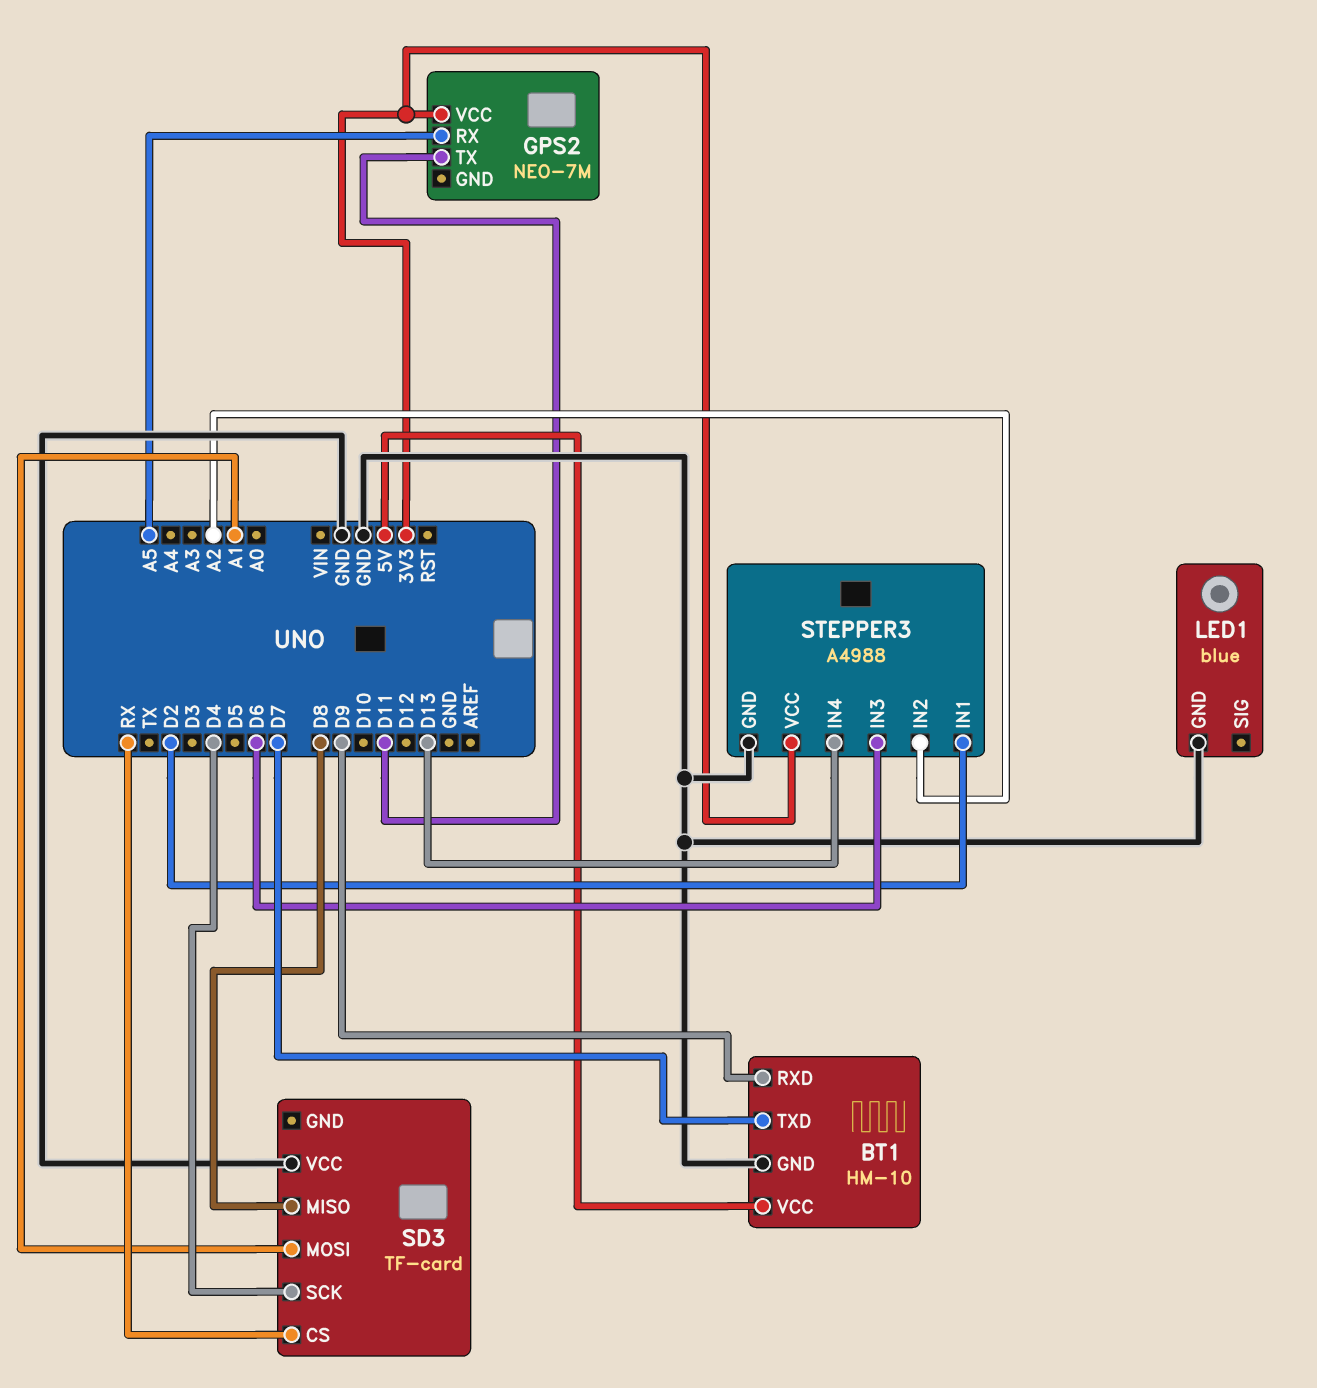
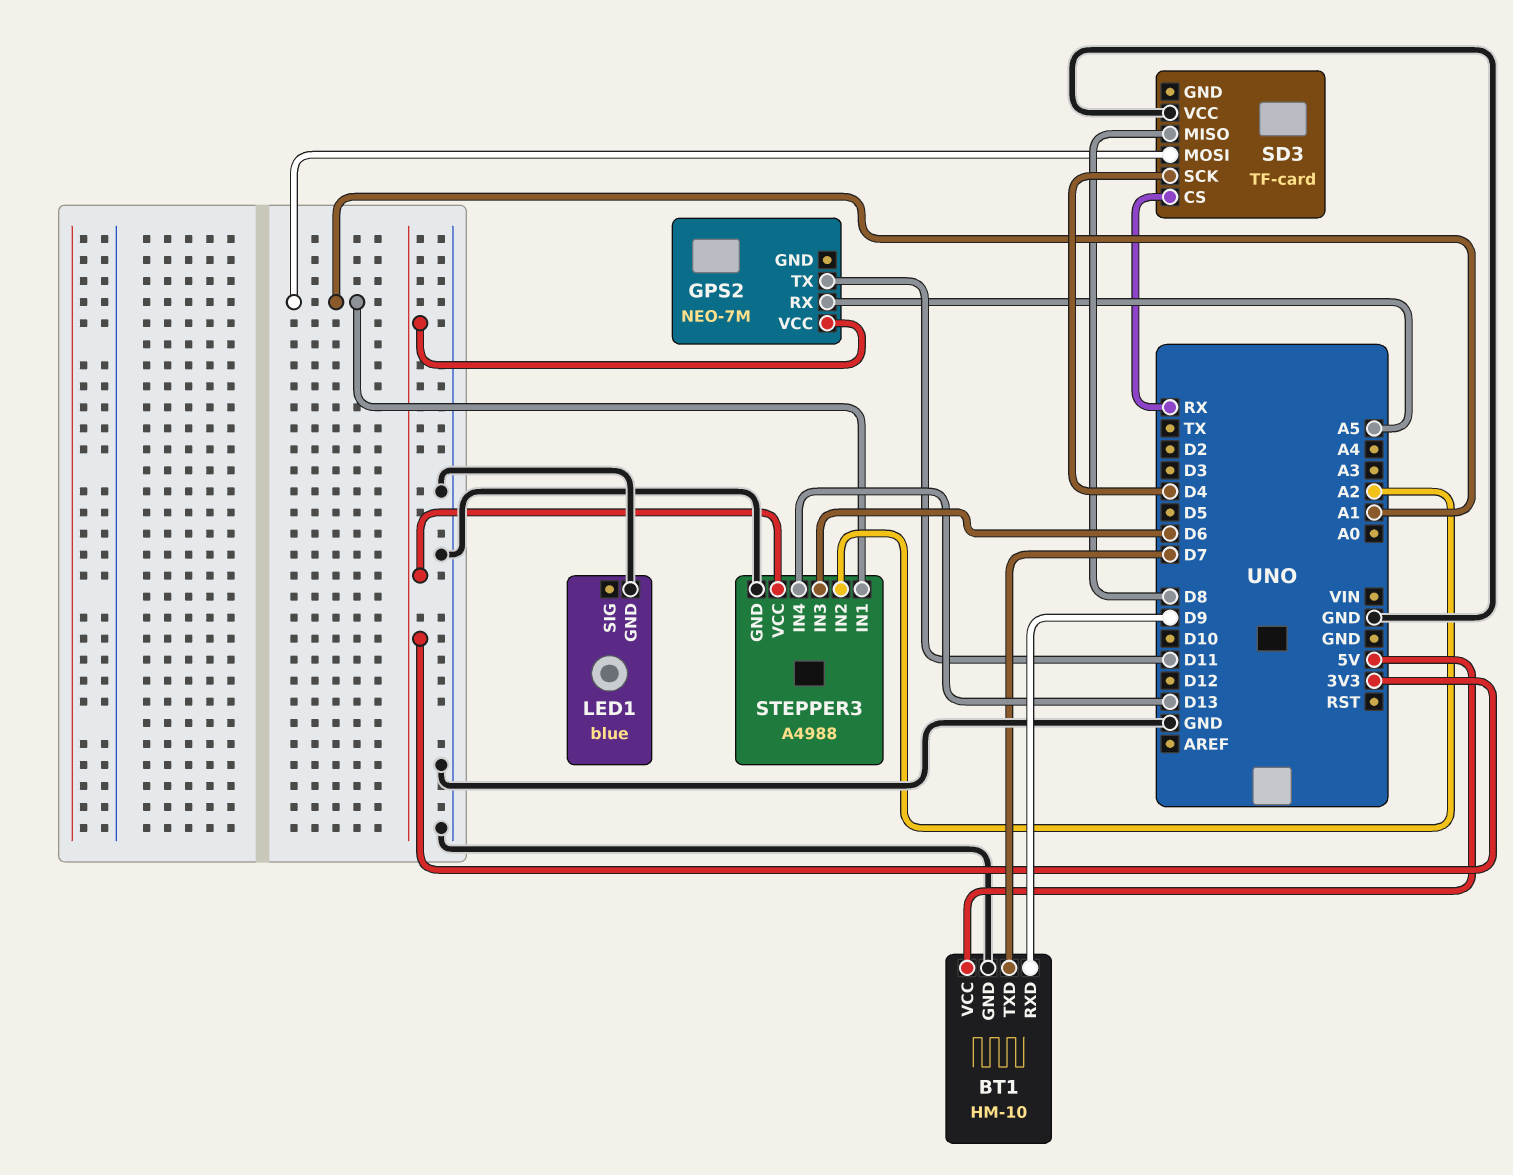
STEPPER3 pin IN1: D2 -> A1

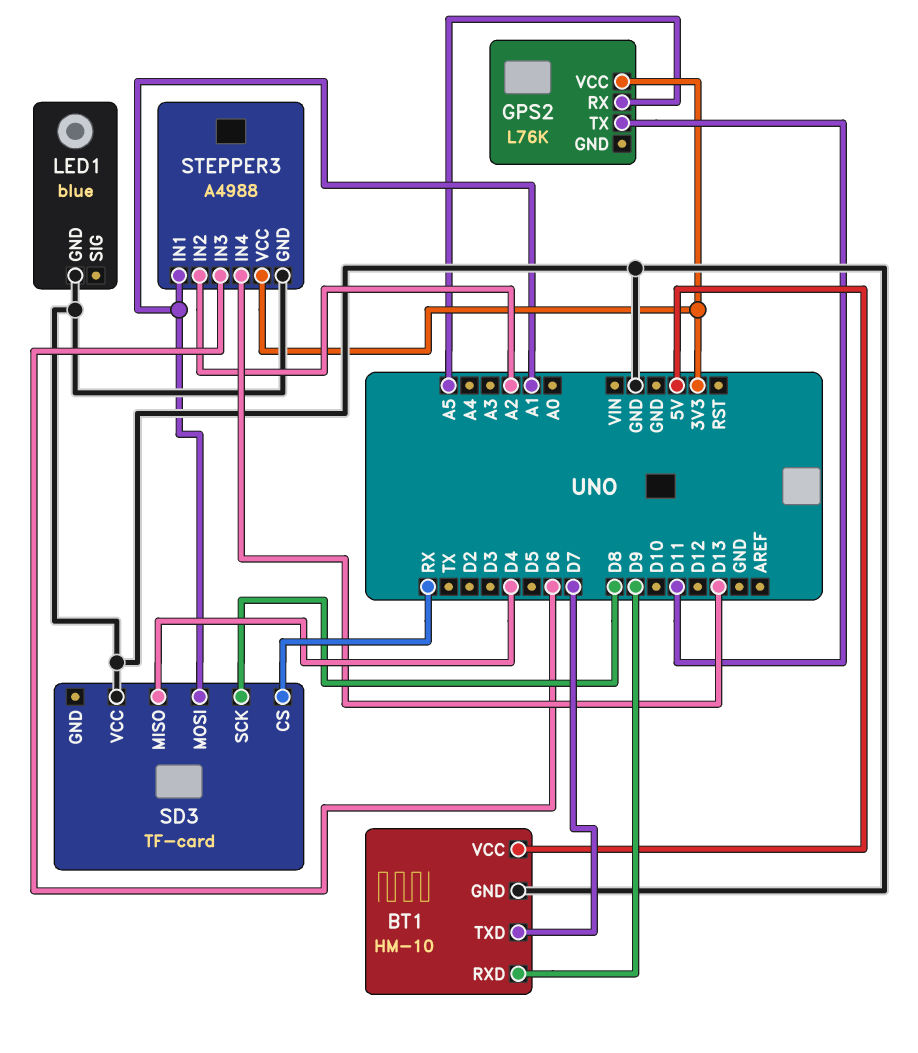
GPS2: NEO-7M -> L76K
SD3 pin MISO: D8 -> D4
SD3 pin SCK: D4 -> D8

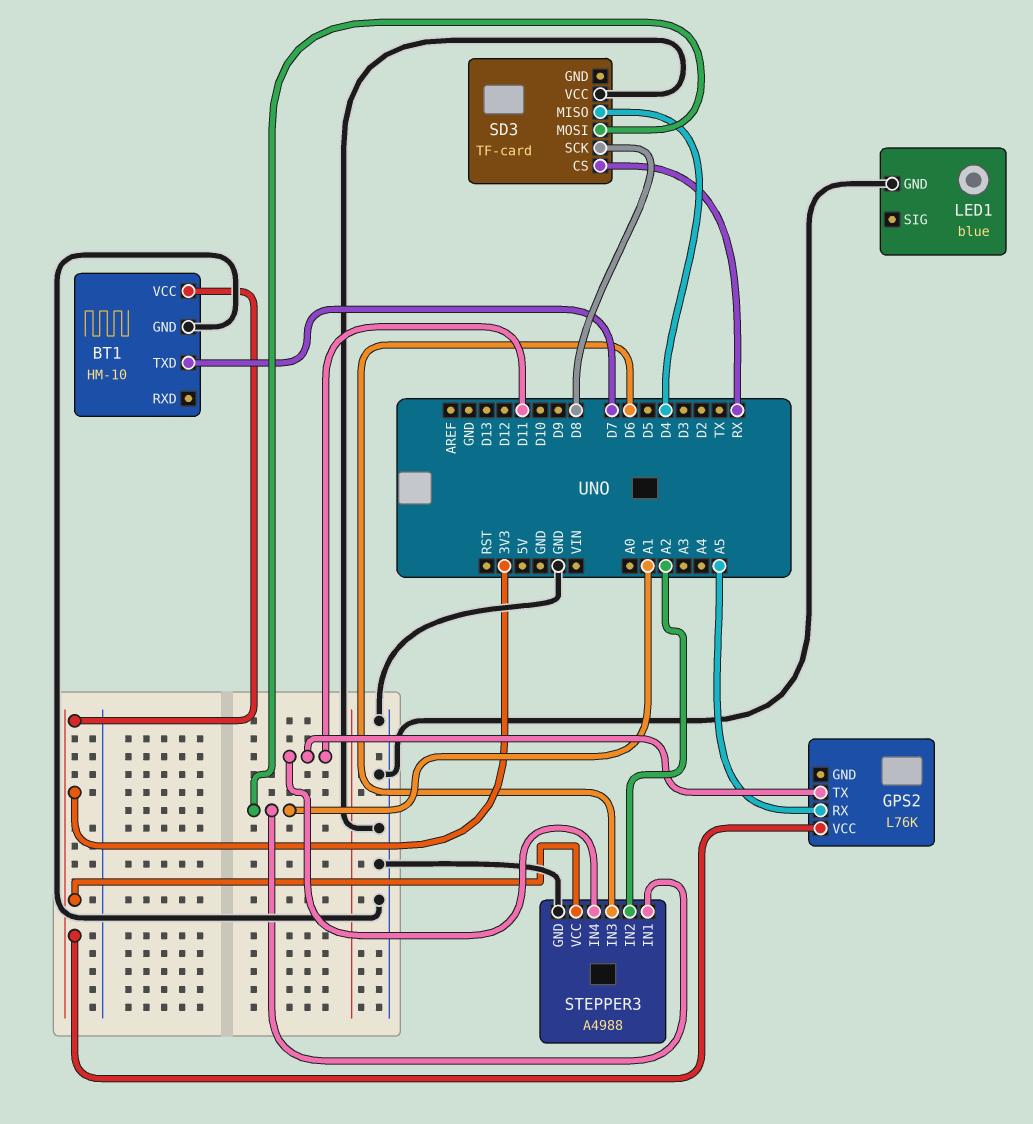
BT1 pin RXD: D9 -> none
BT1 pin VCC: 5V -> 3V3
STEPPER3 pin IN4: D13 -> D11

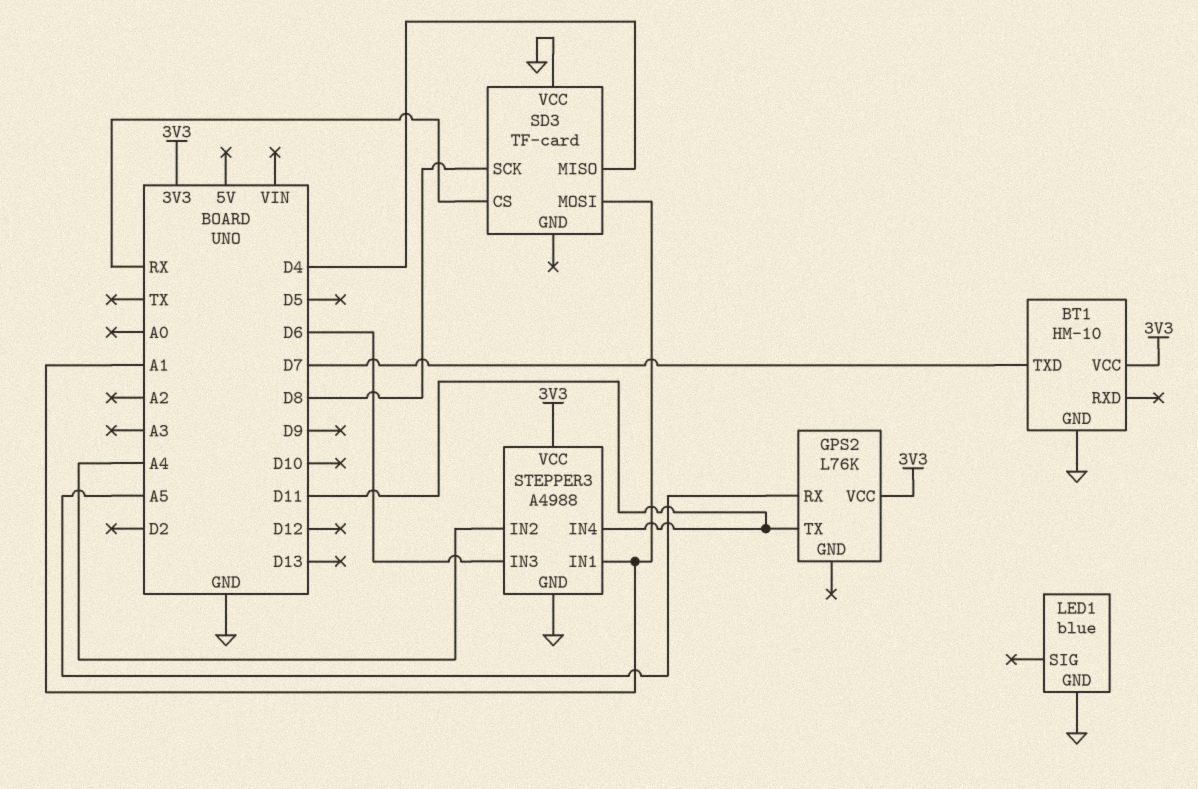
STEPPER3 pin IN2: A2 -> A4

